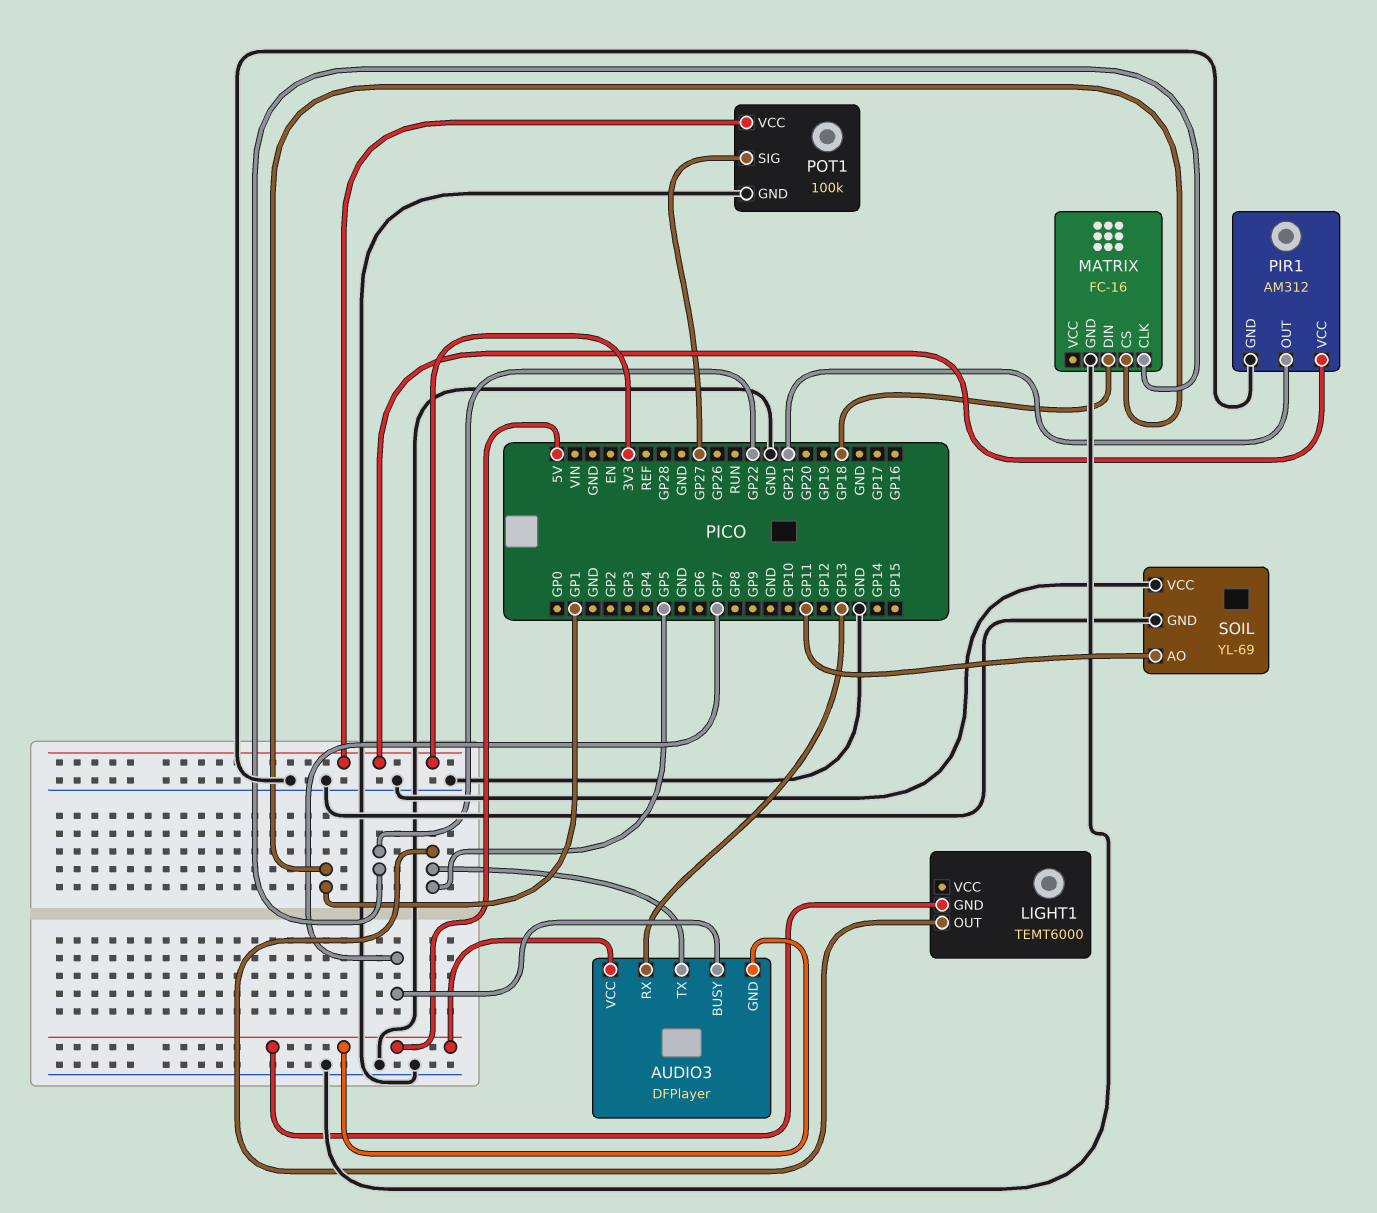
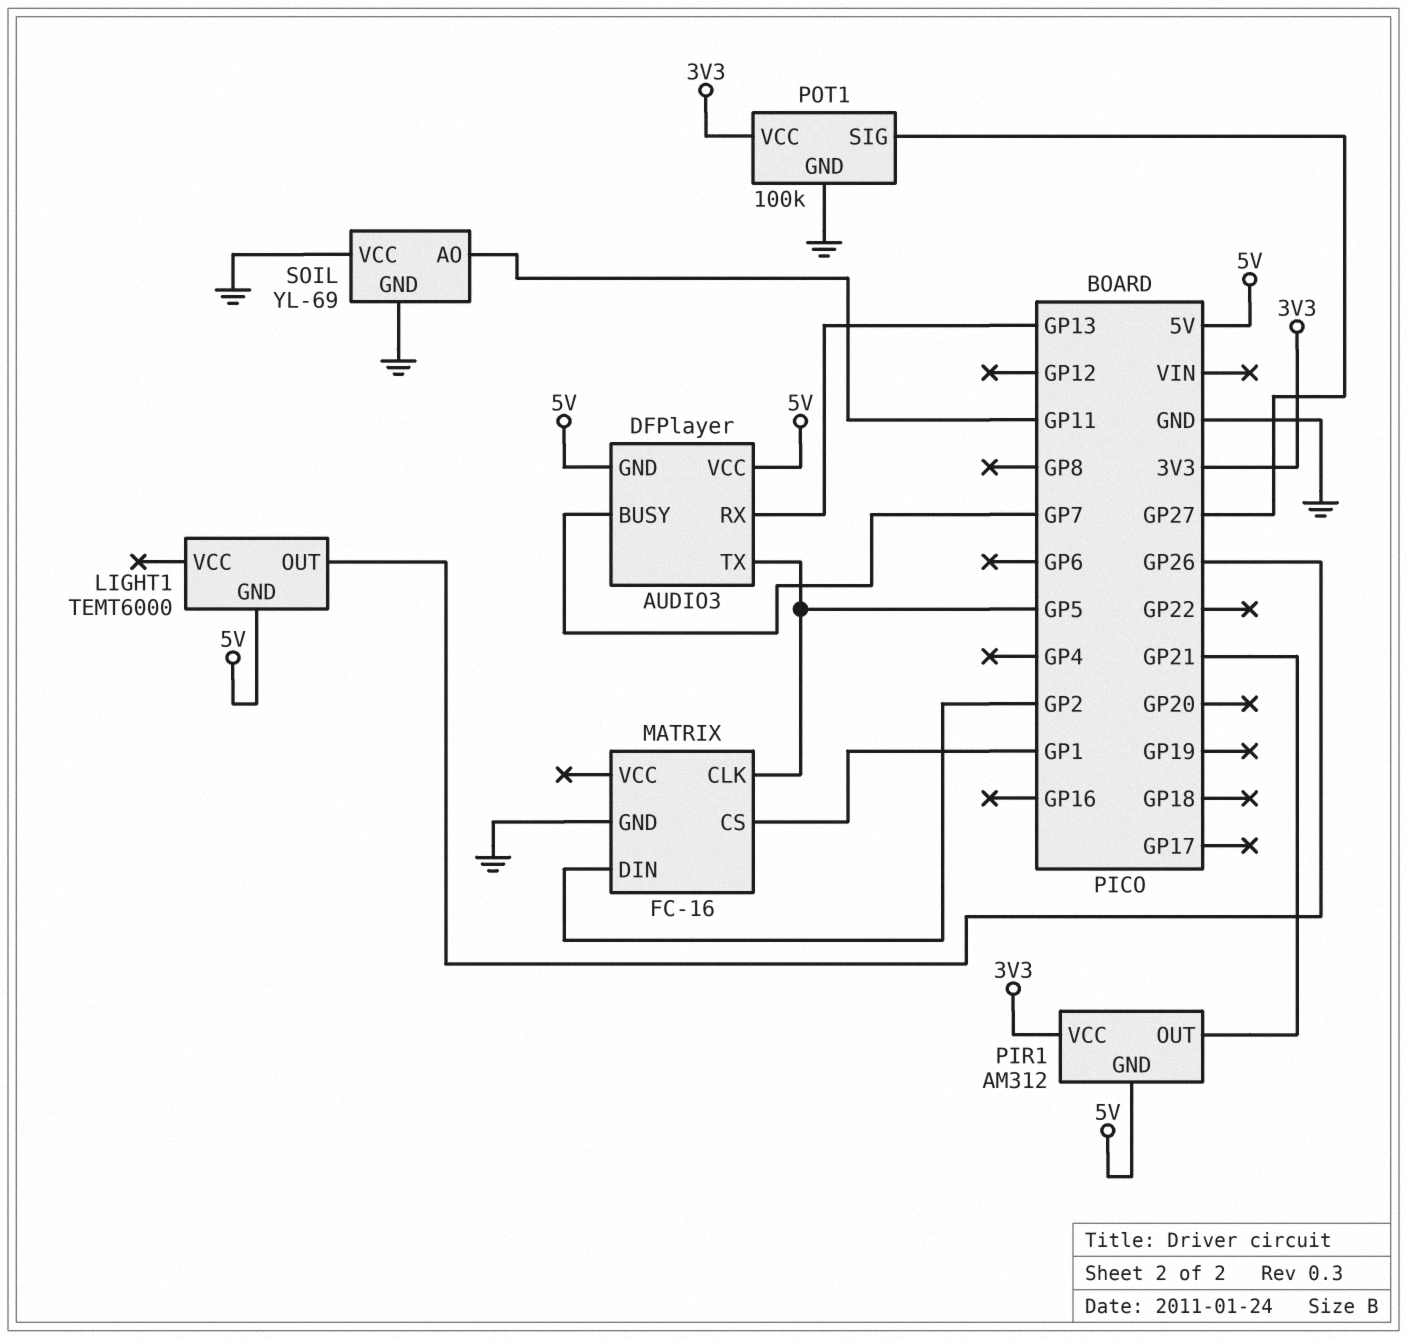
LIGHT1 pin OUT: GP5 -> GP26
MATRIX pin CLK: GP22 -> GP5
MATRIX pin DIN: GP18 -> GP2
PIR1 pin GND: GND -> 5V

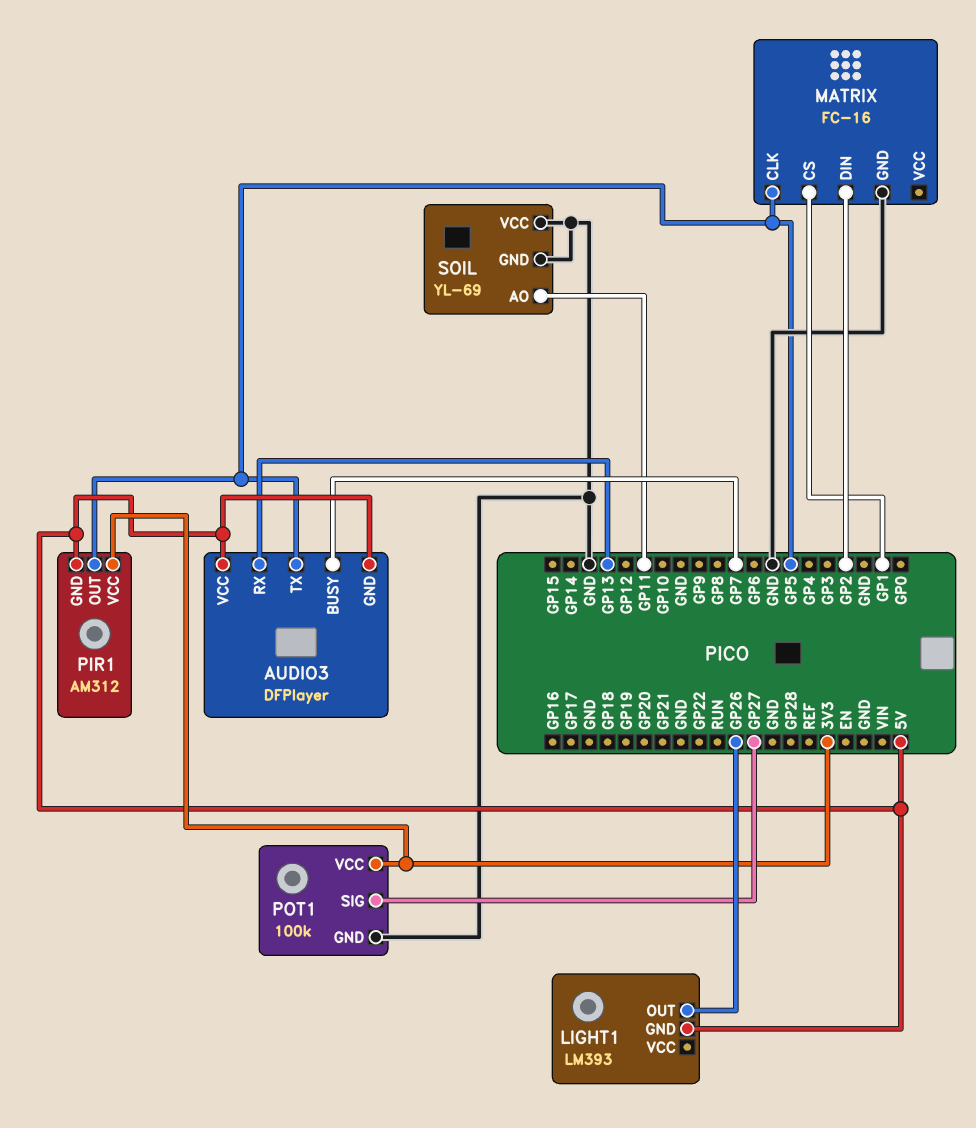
LIGHT1: TEMT6000 -> LM393
PIR1 pin OUT: GP21 -> GP5

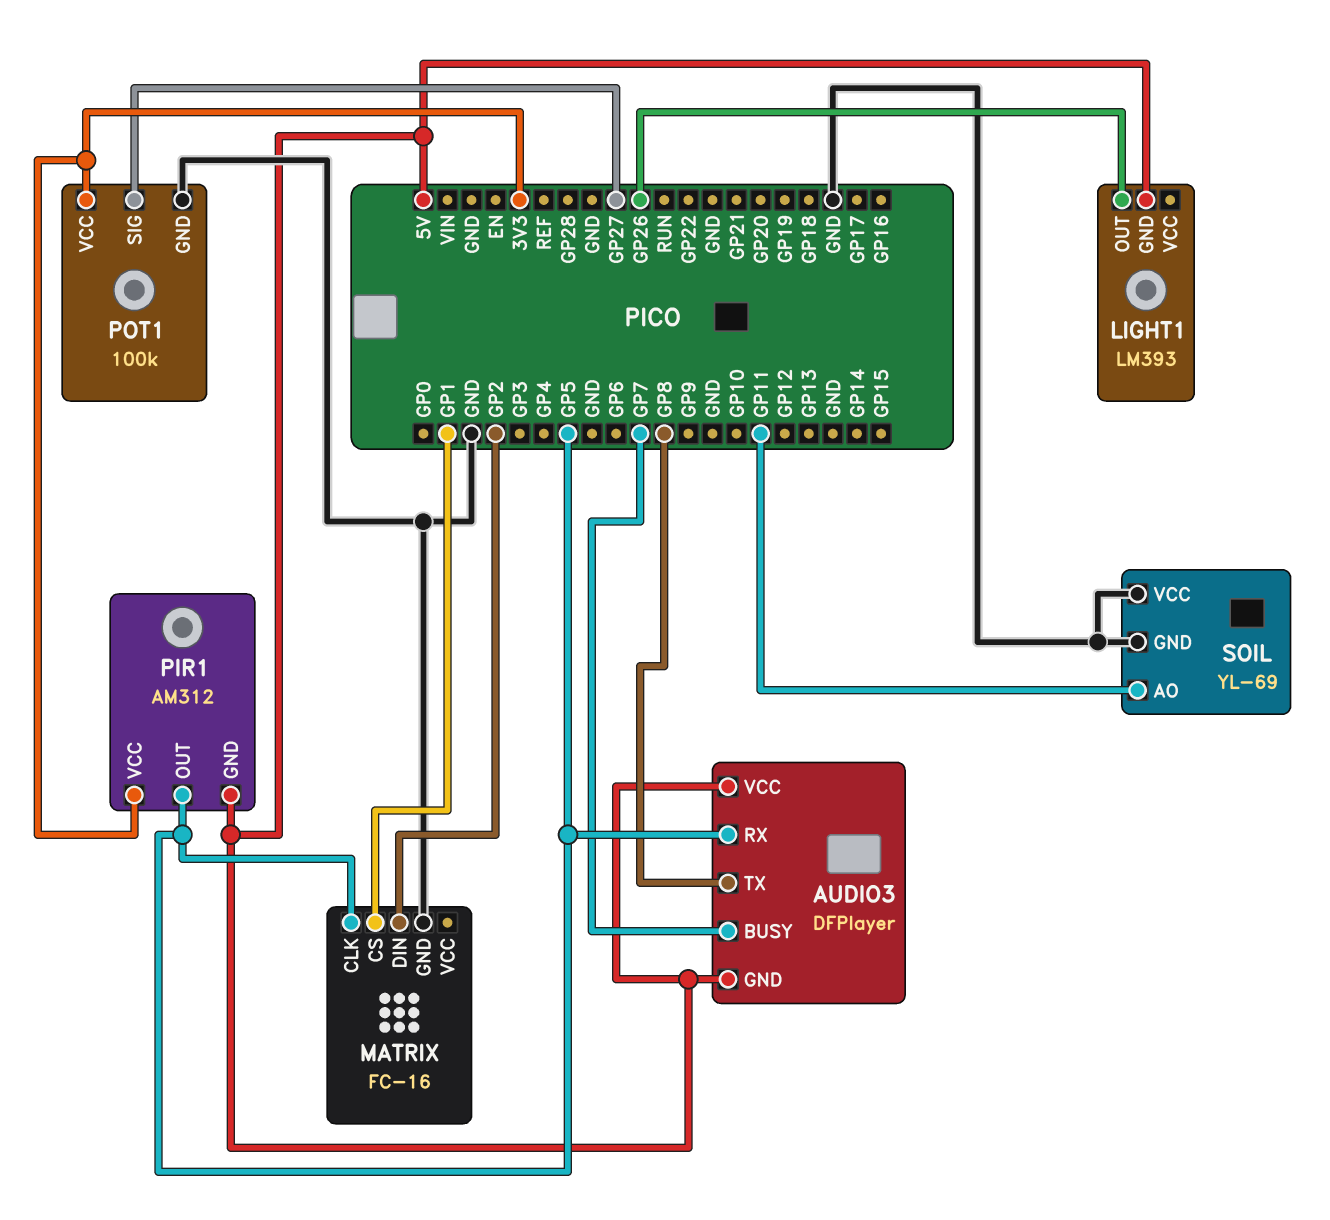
AUDIO3 pin RX: GP13 -> GP5
AUDIO3 pin TX: GP5 -> GP8

